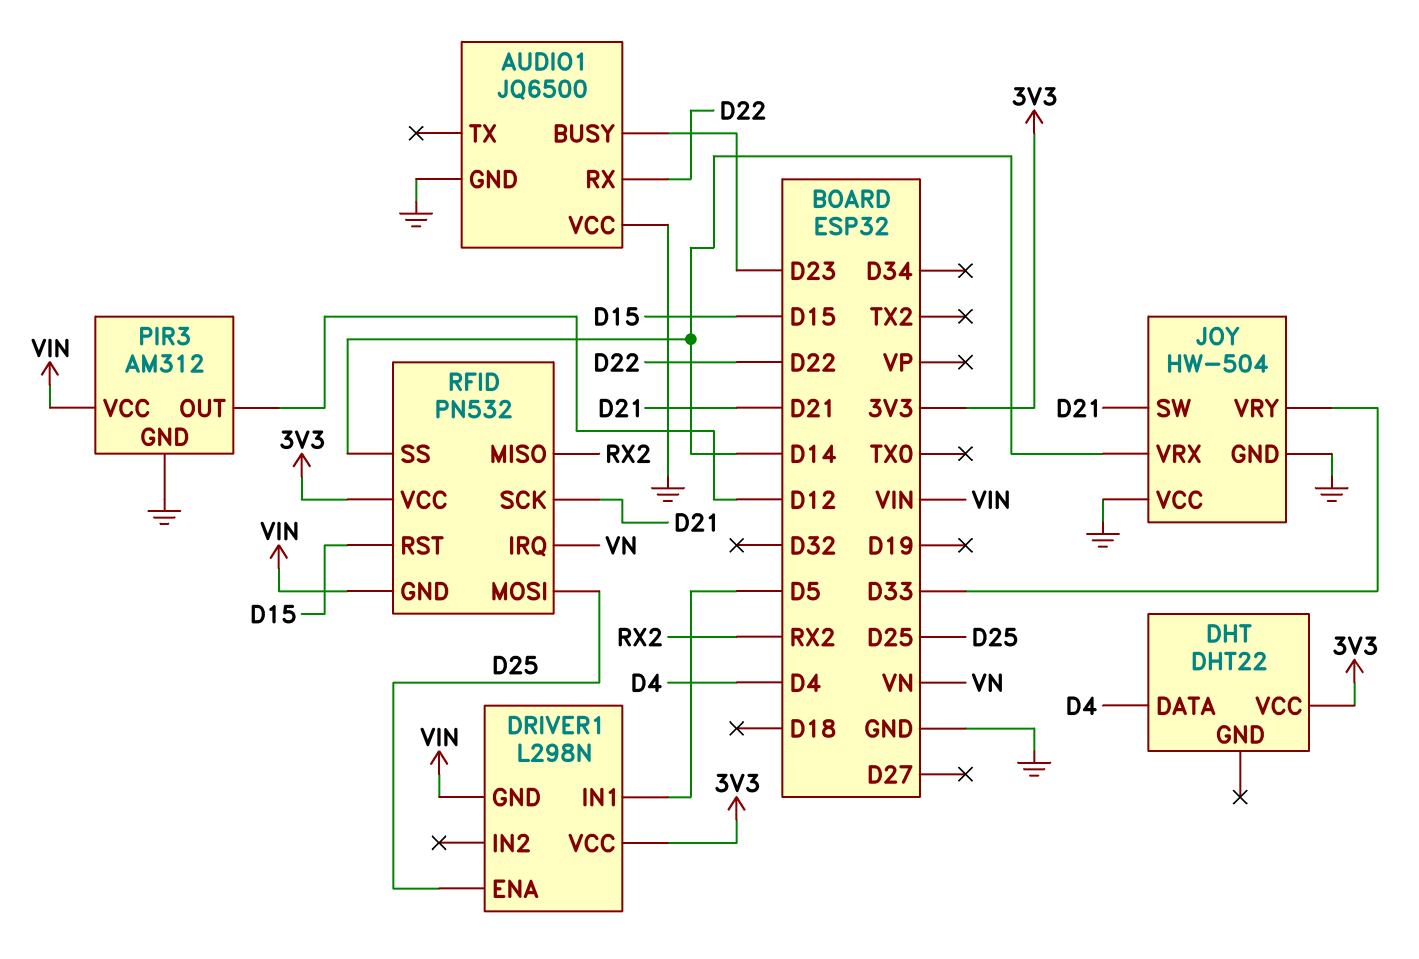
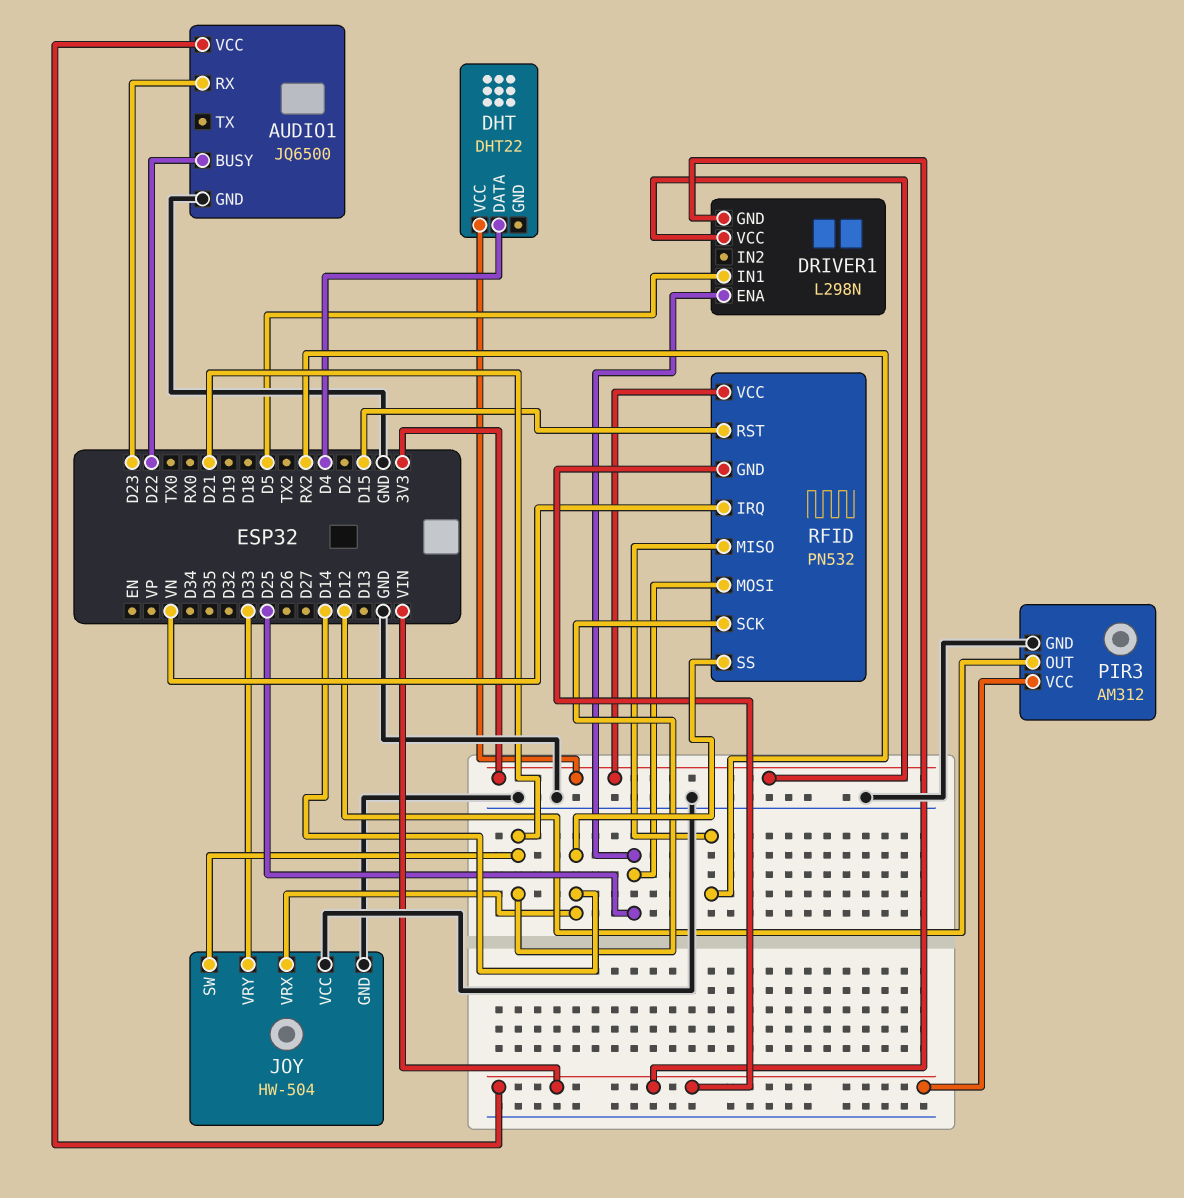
AUDIO1 pin BUSY: D23 -> D22
AUDIO1 pin RX: D22 -> D23
AUDIO1 pin VCC: GND -> VIN

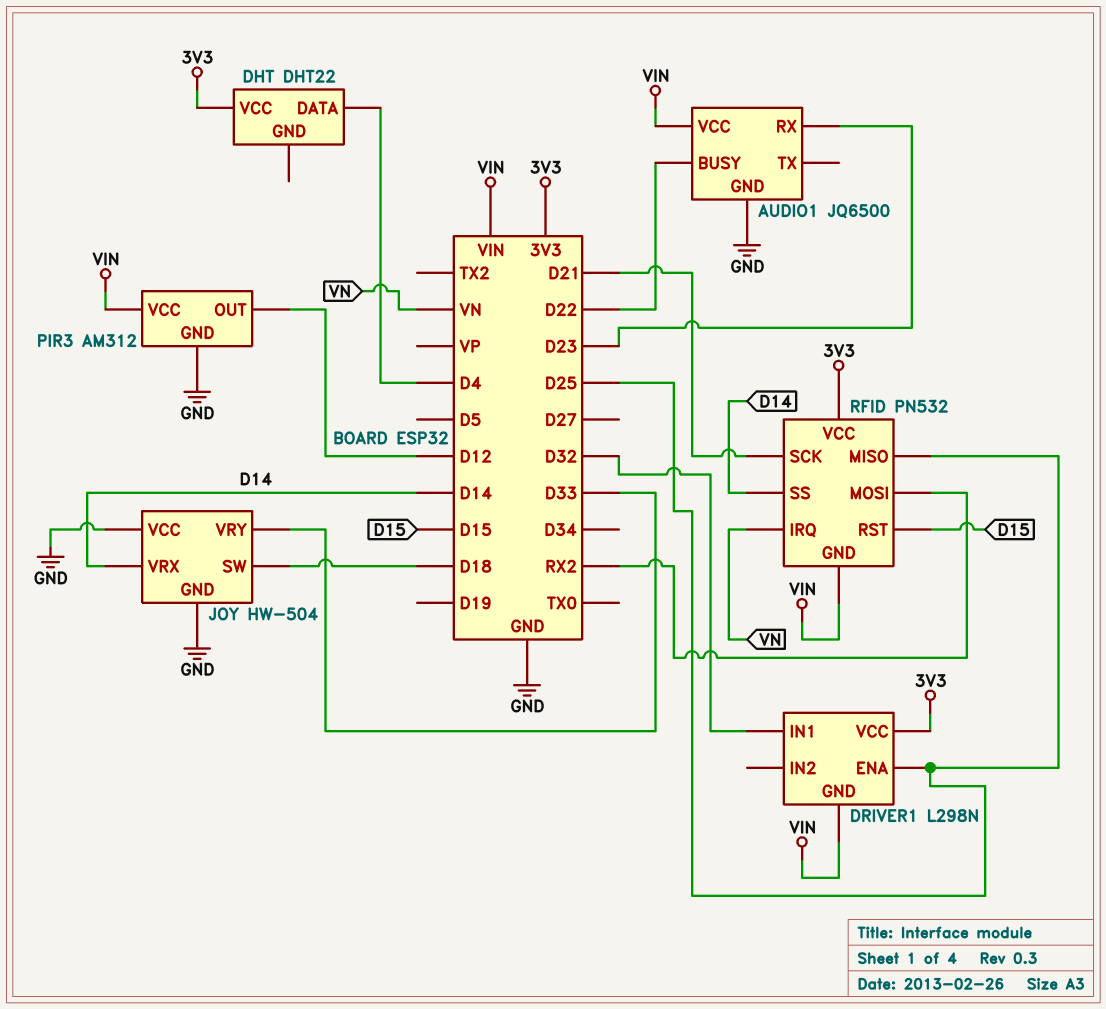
DRIVER1 pin IN1: D5 -> D32
JOY pin SW: D21 -> D18
RFID pin MISO: RX2 -> D25
RFID pin MOSI: D25 -> RX2

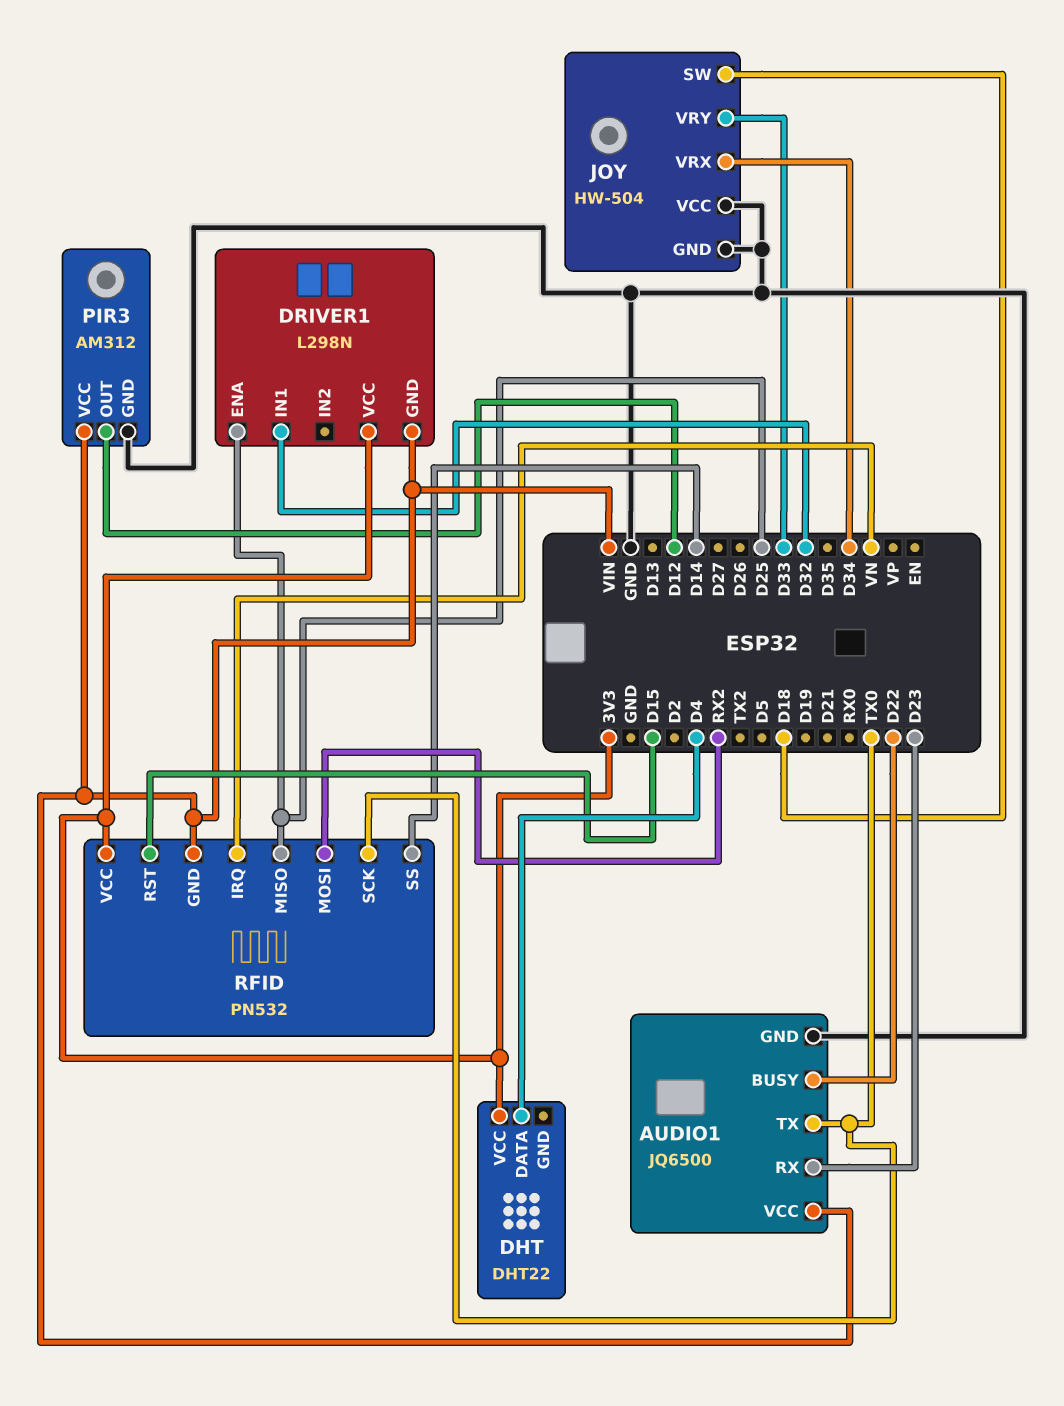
AUDIO1 pin TX: none -> TX0
JOY pin VRX: D14 -> D34
RFID pin SCK: D21 -> TX0

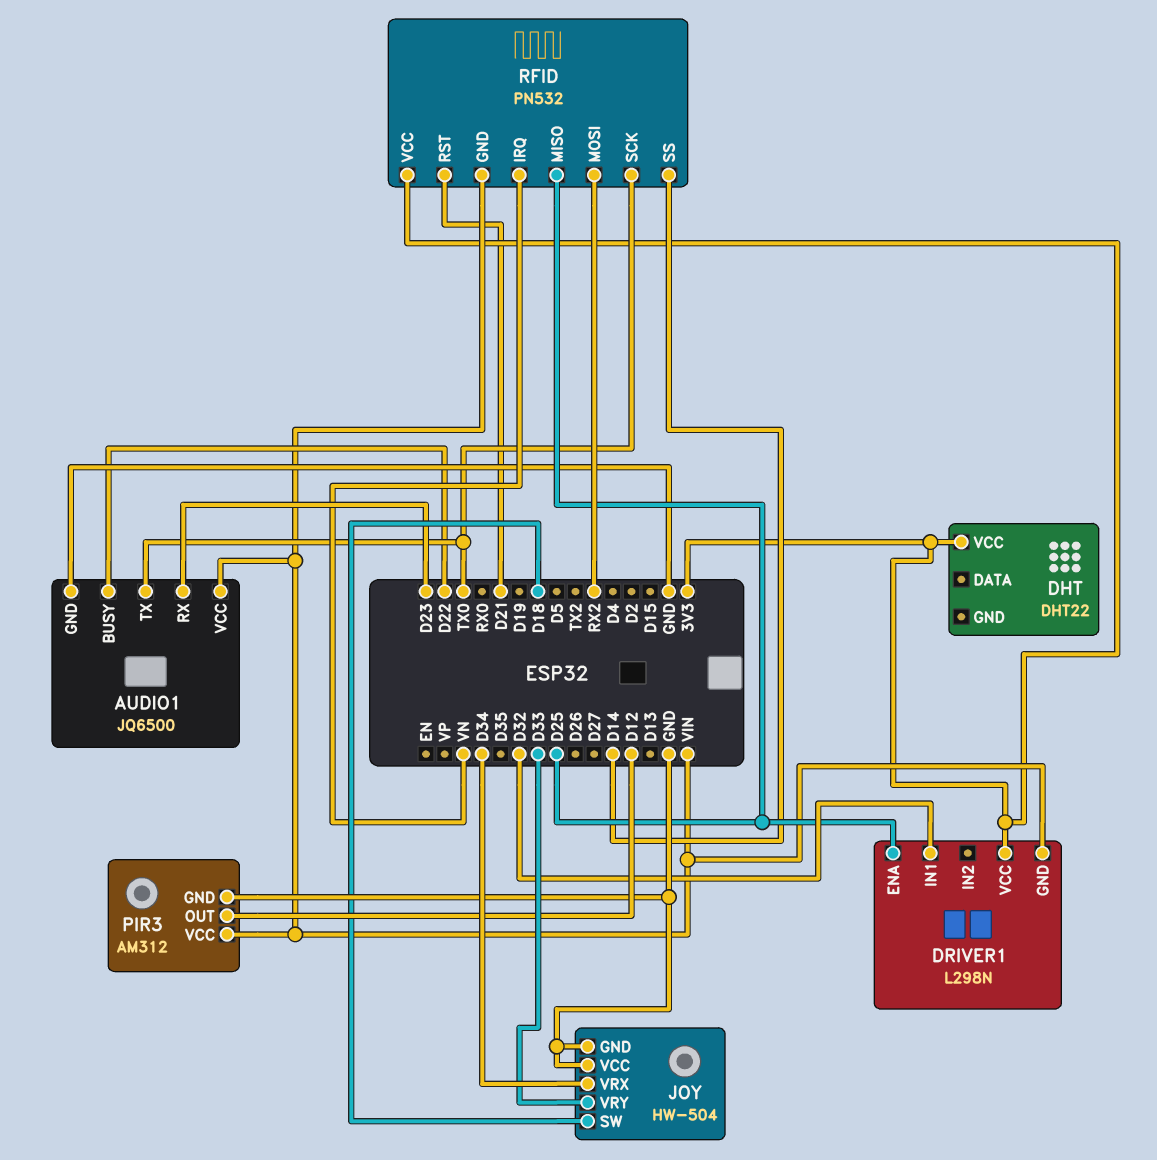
DHT pin DATA: D4 -> none
RFID pin RST: D15 -> D21

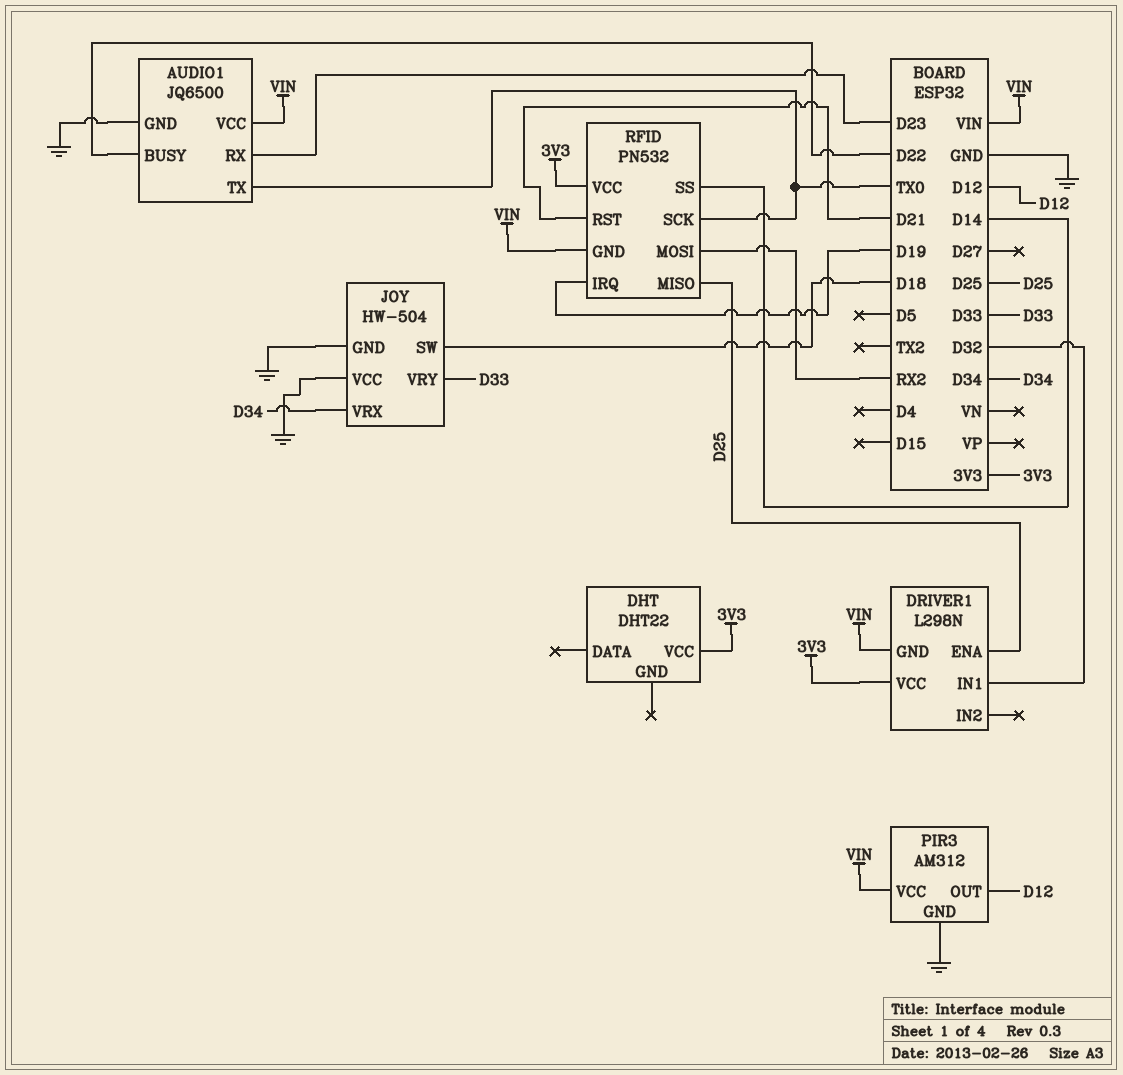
RFID pin IRQ: VN -> D19

